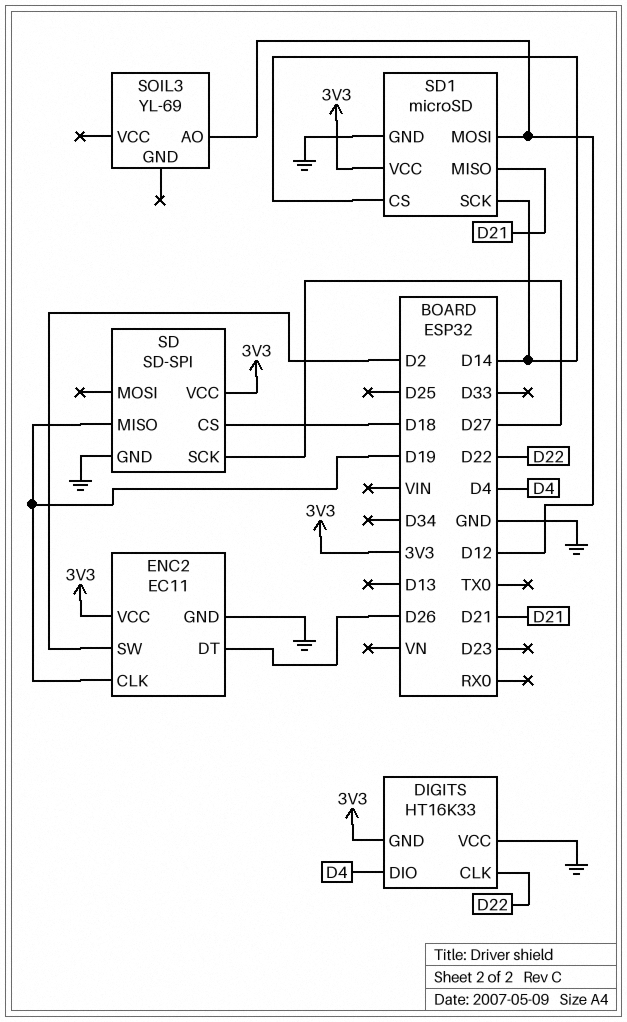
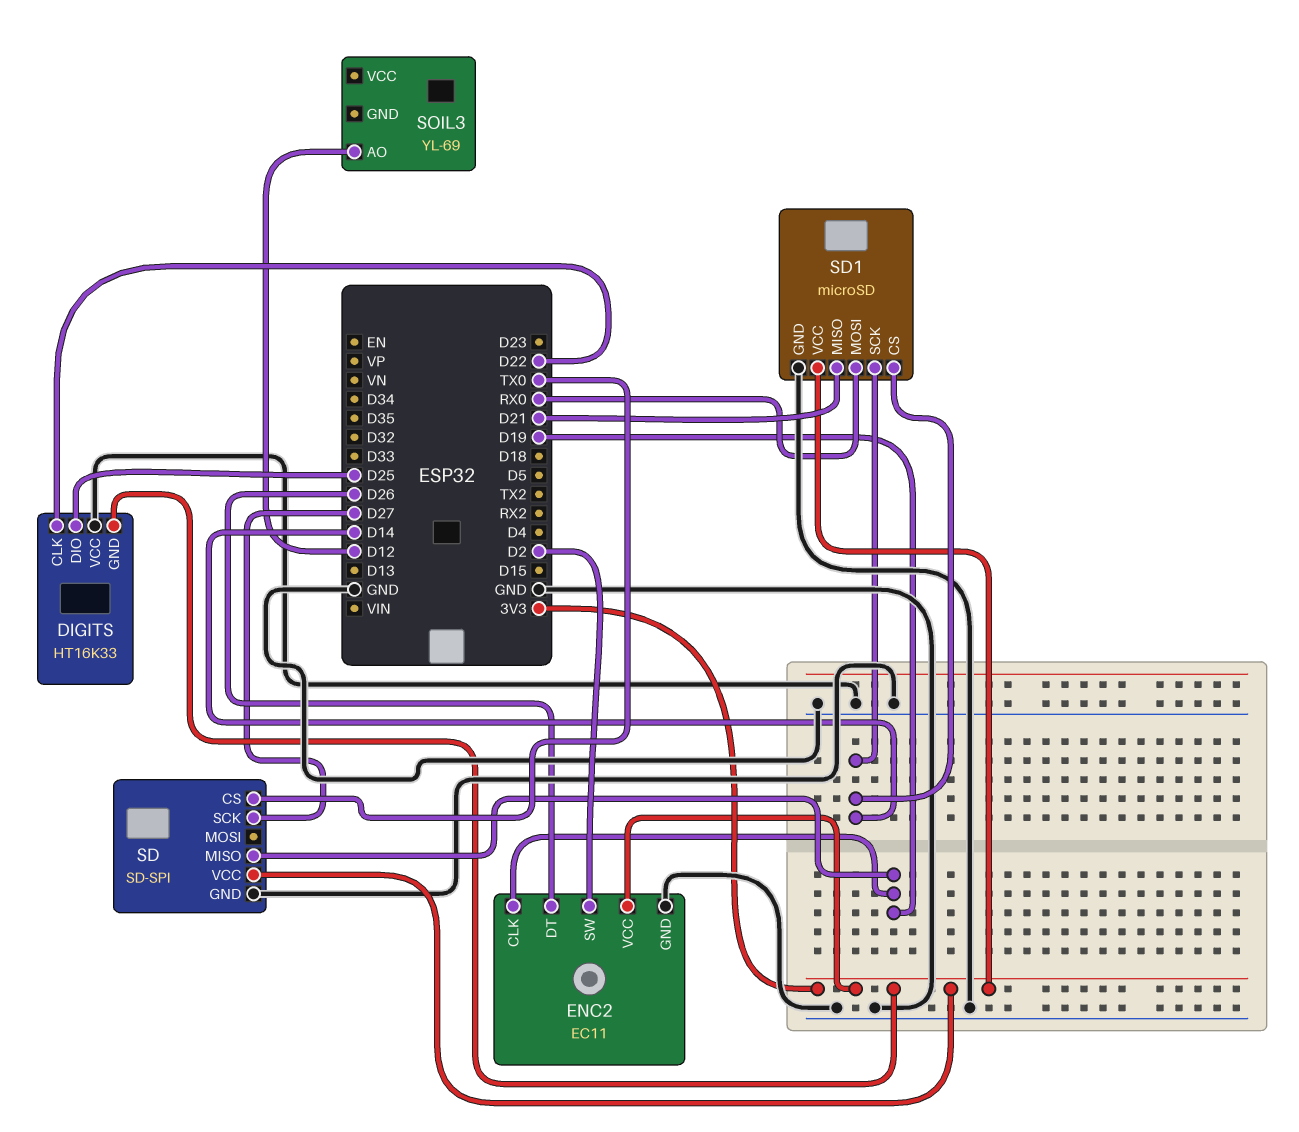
DIGITS pin DIO: D4 -> D25
SD pin CS: D18 -> TX0
SD1 pin MOSI: D12 -> RX0

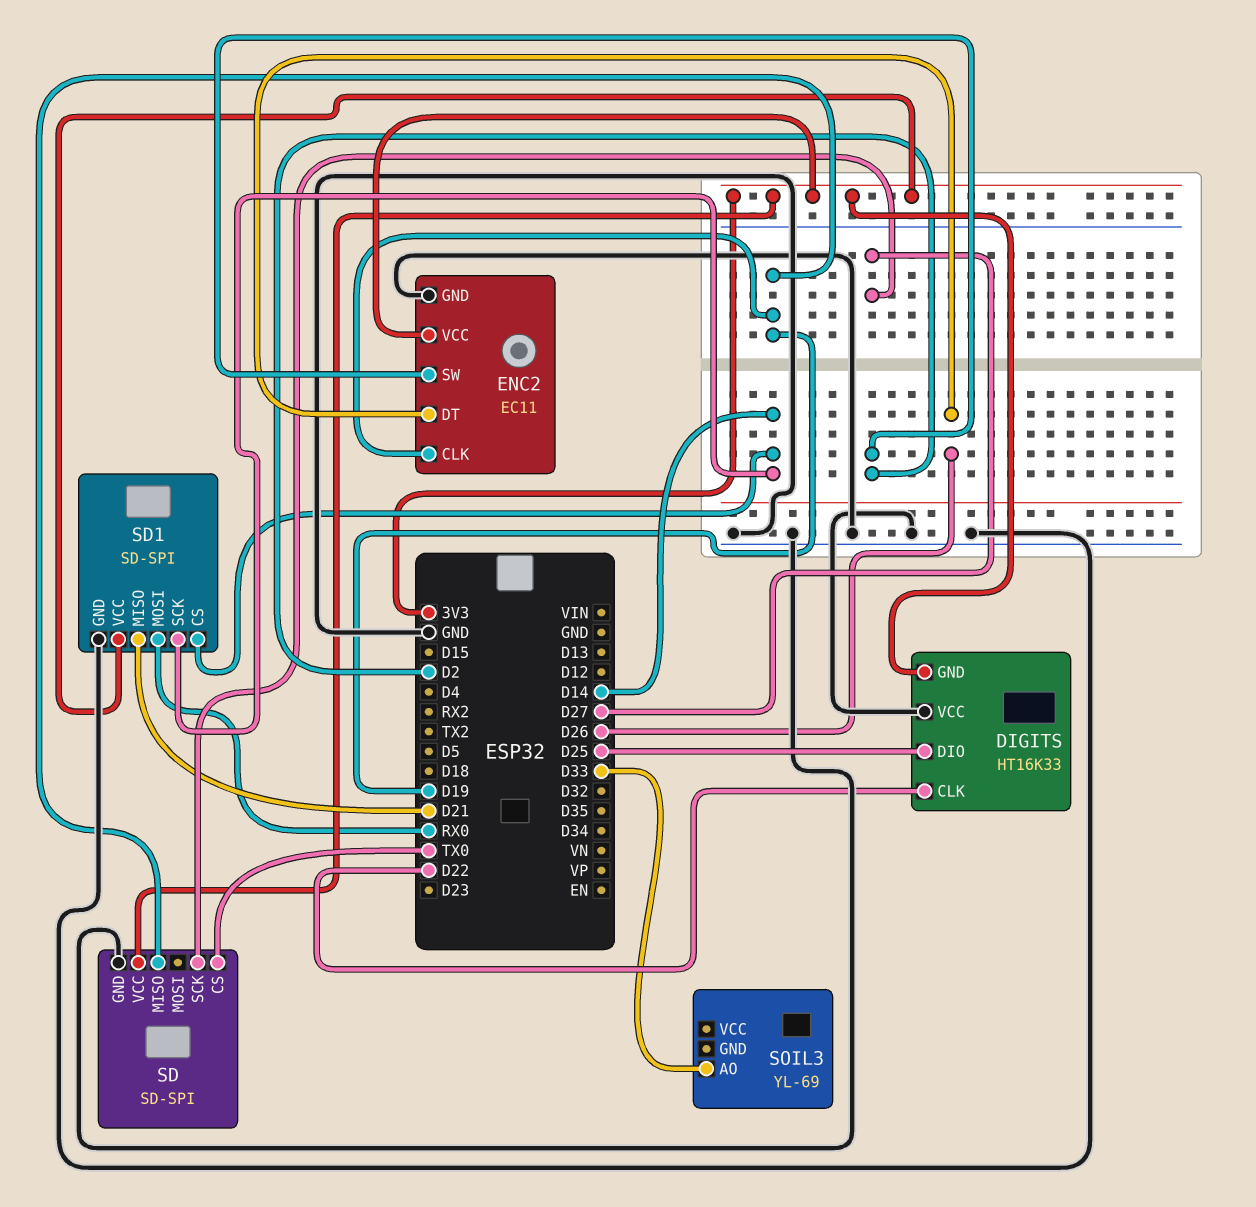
SD1: microSD -> SD-SPI
SOIL3 pin AO: D12 -> D33

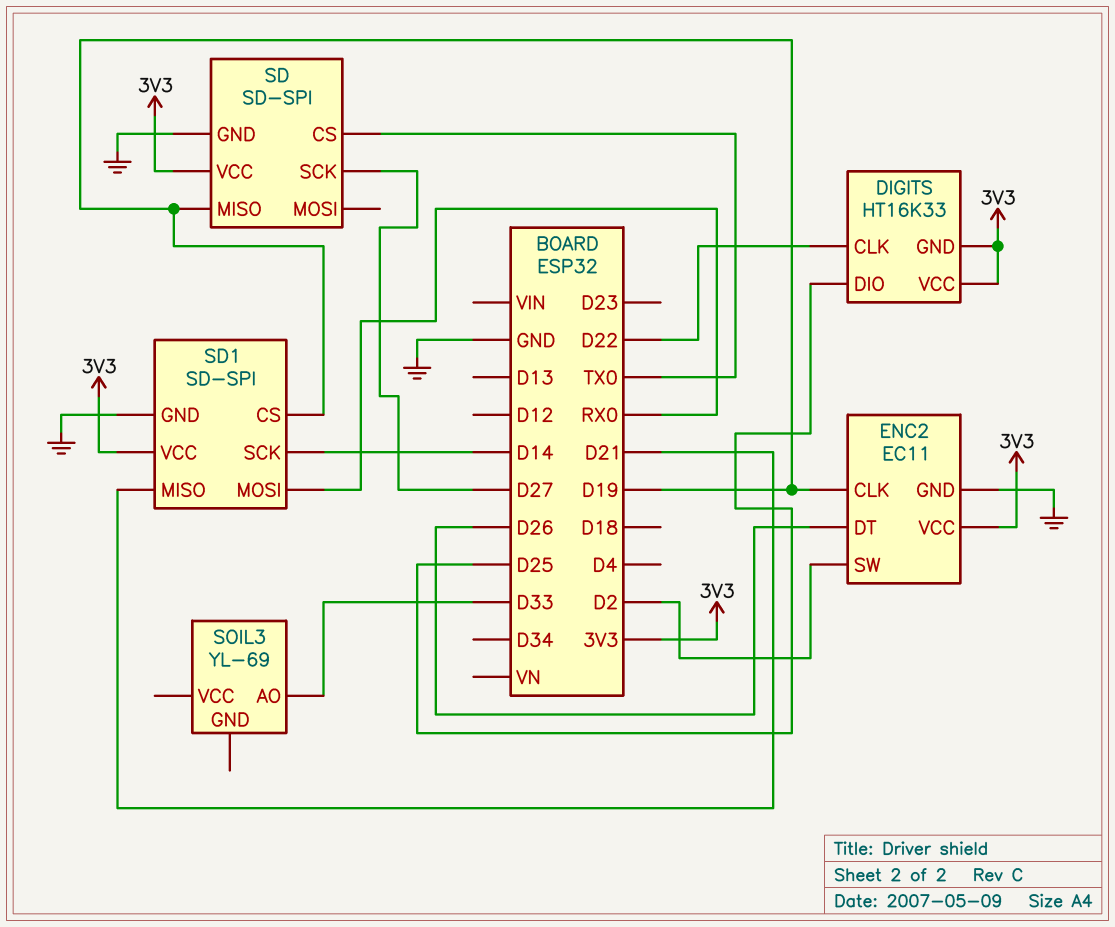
DIGITS pin VCC: GND -> 3V3
SD1 pin CS: D14 -> D19

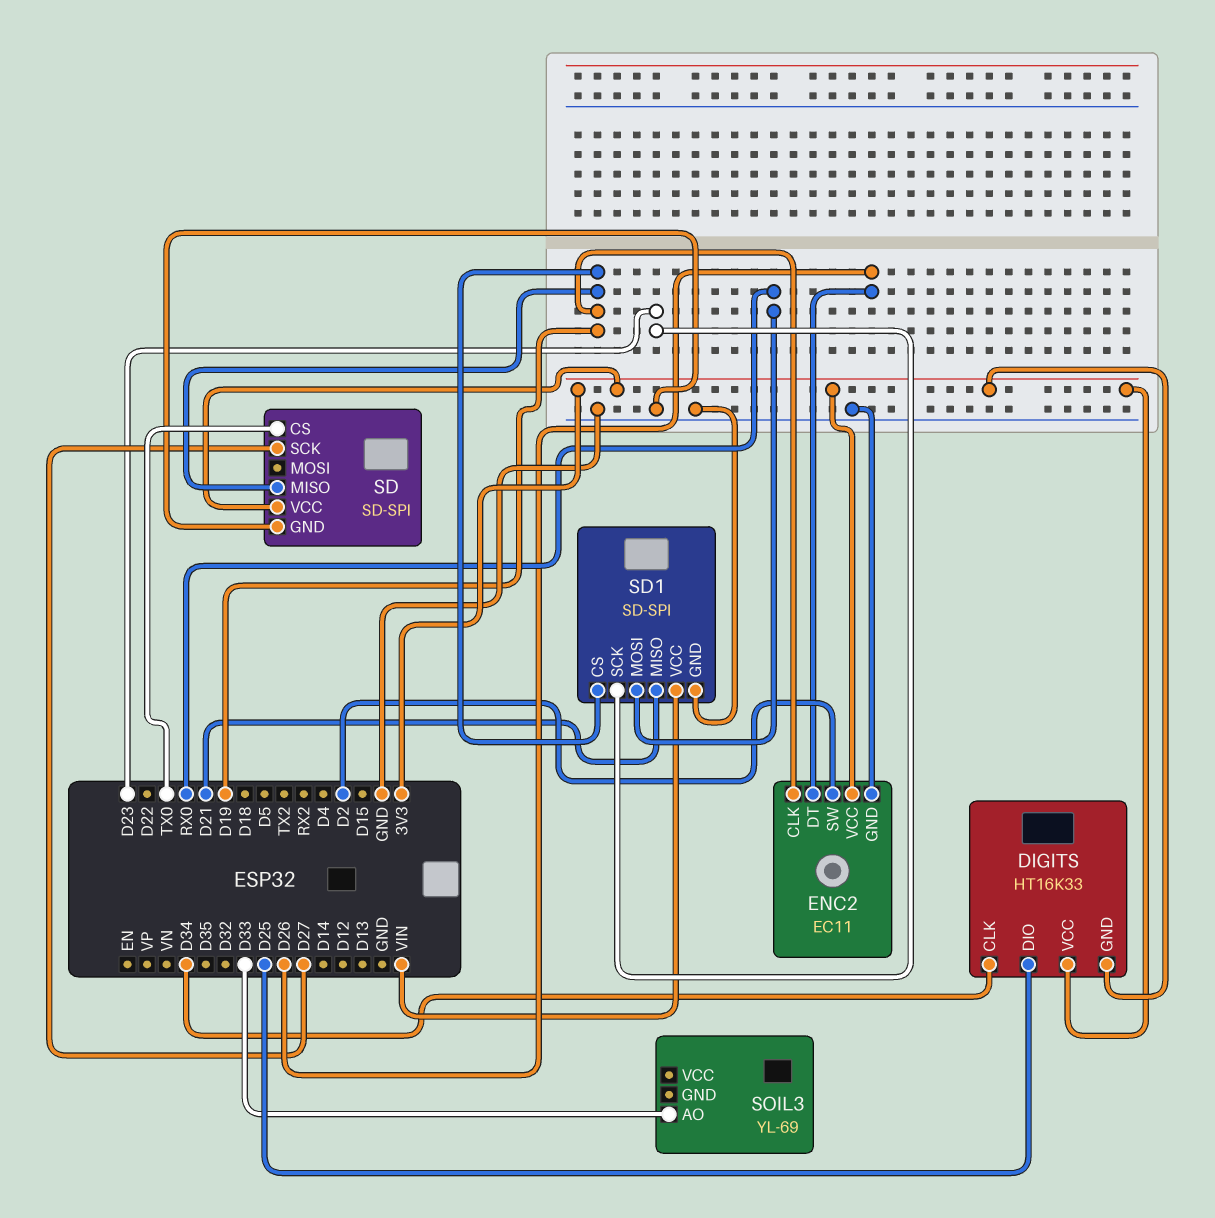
DIGITS pin CLK: D22 -> D34
SD1 pin SCK: D14 -> D23
SD1 pin VCC: 3V3 -> VIN

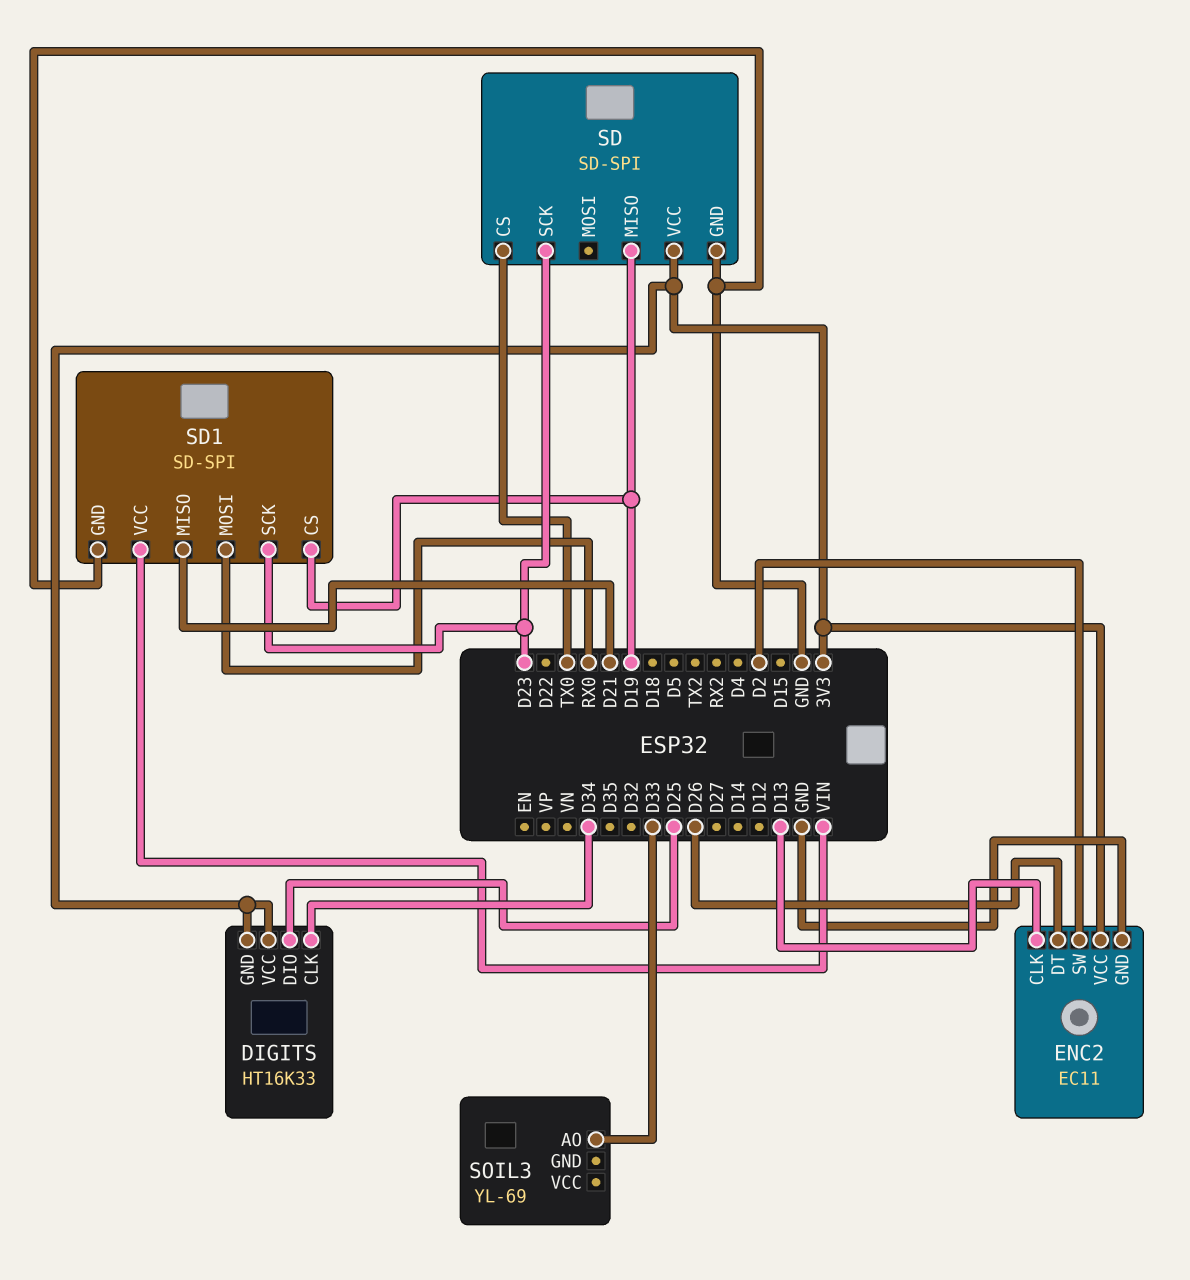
ENC2 pin CLK: D19 -> D13
SD pin SCK: D27 -> D23

